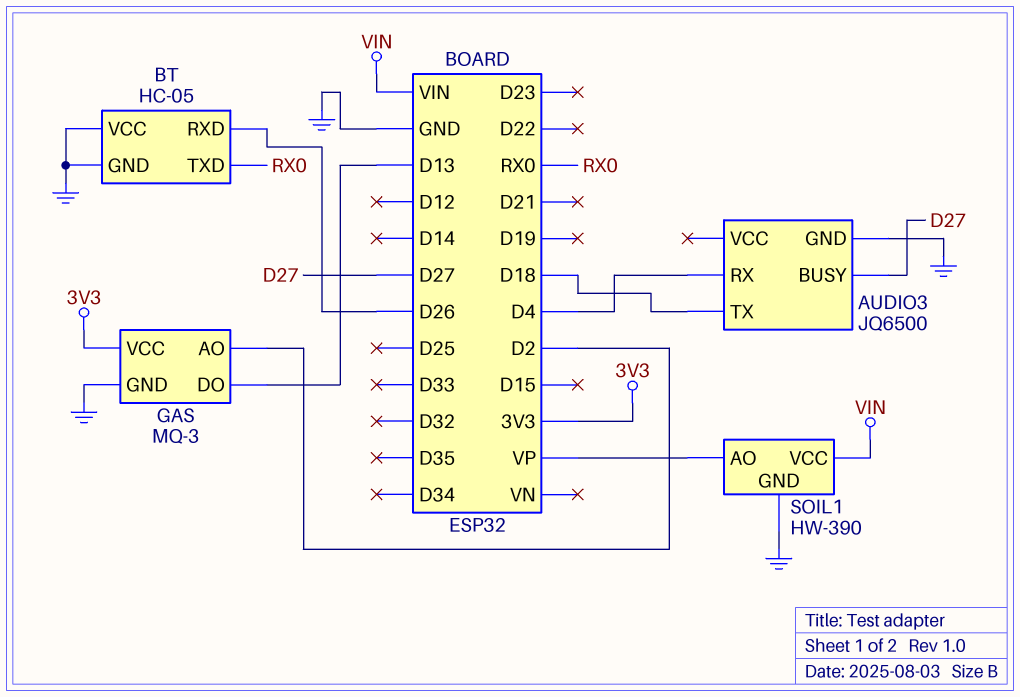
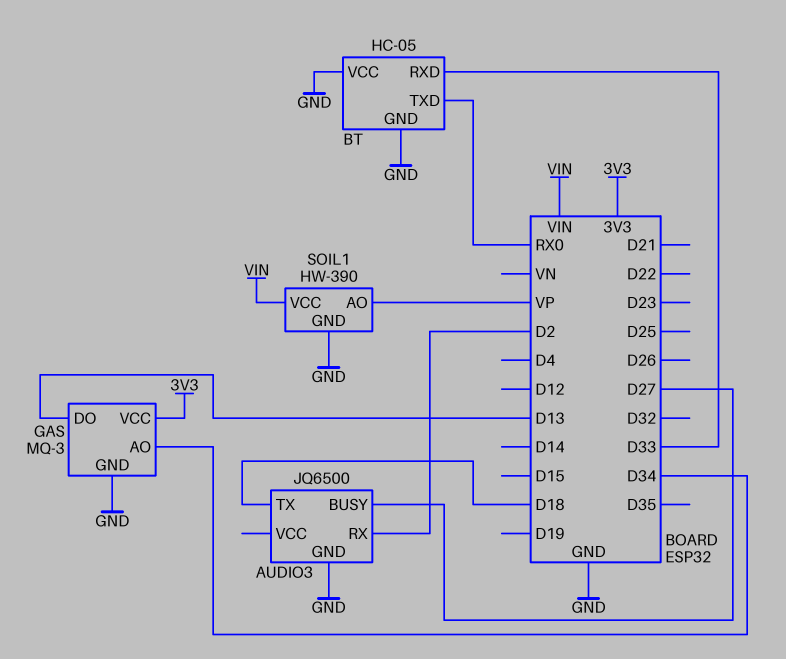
AUDIO3 pin RX: D4 -> D2
BT pin RXD: D26 -> D33
GAS pin AO: D2 -> D34

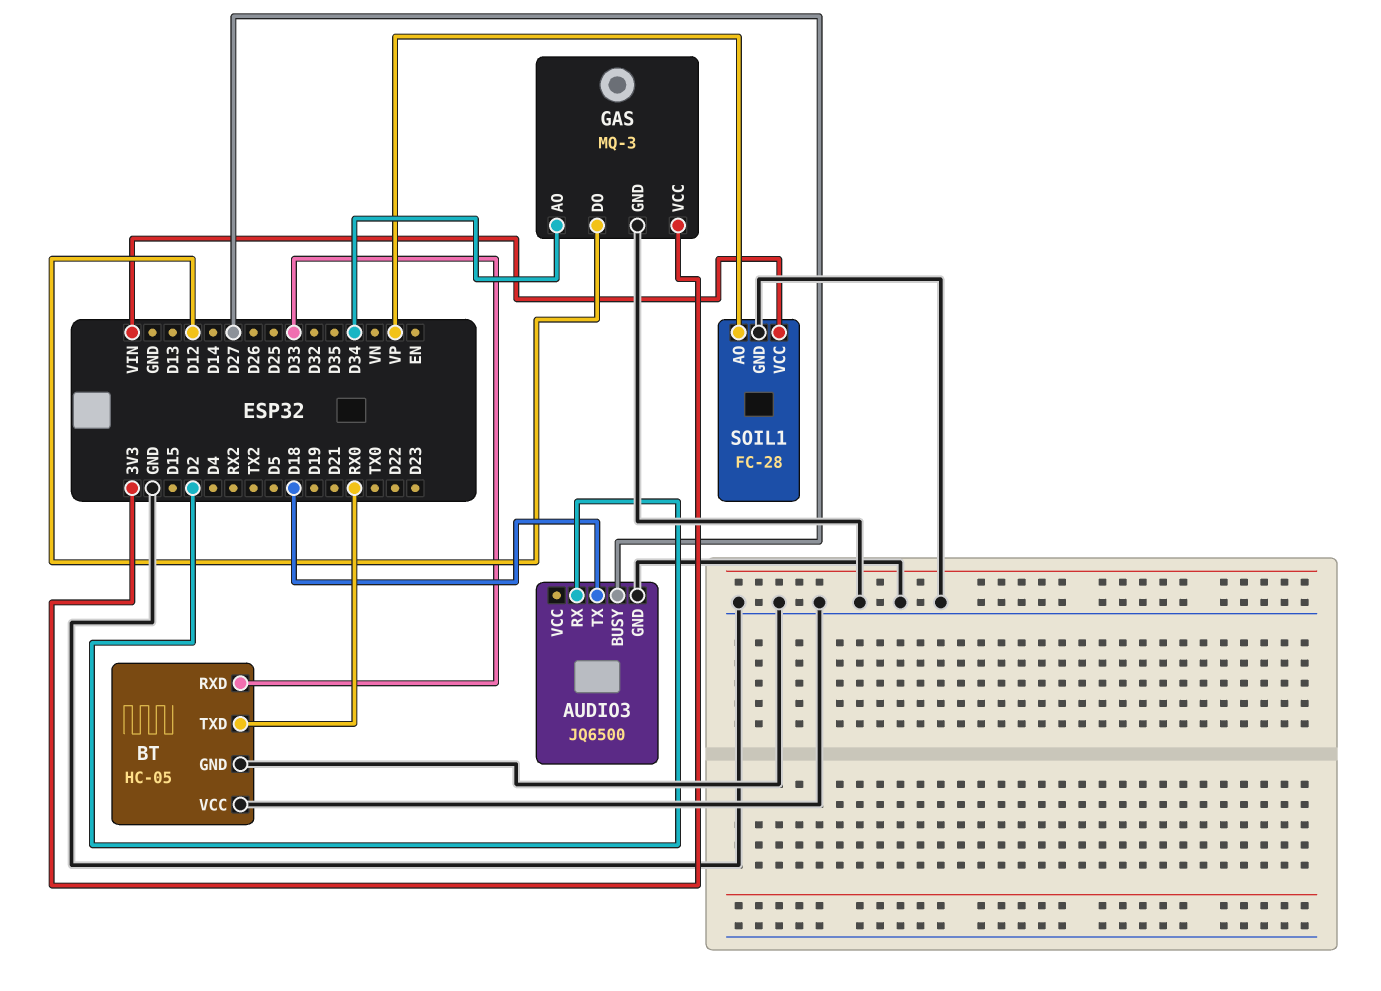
GAS pin DO: D13 -> D12
SOIL1: HW-390 -> FC-28

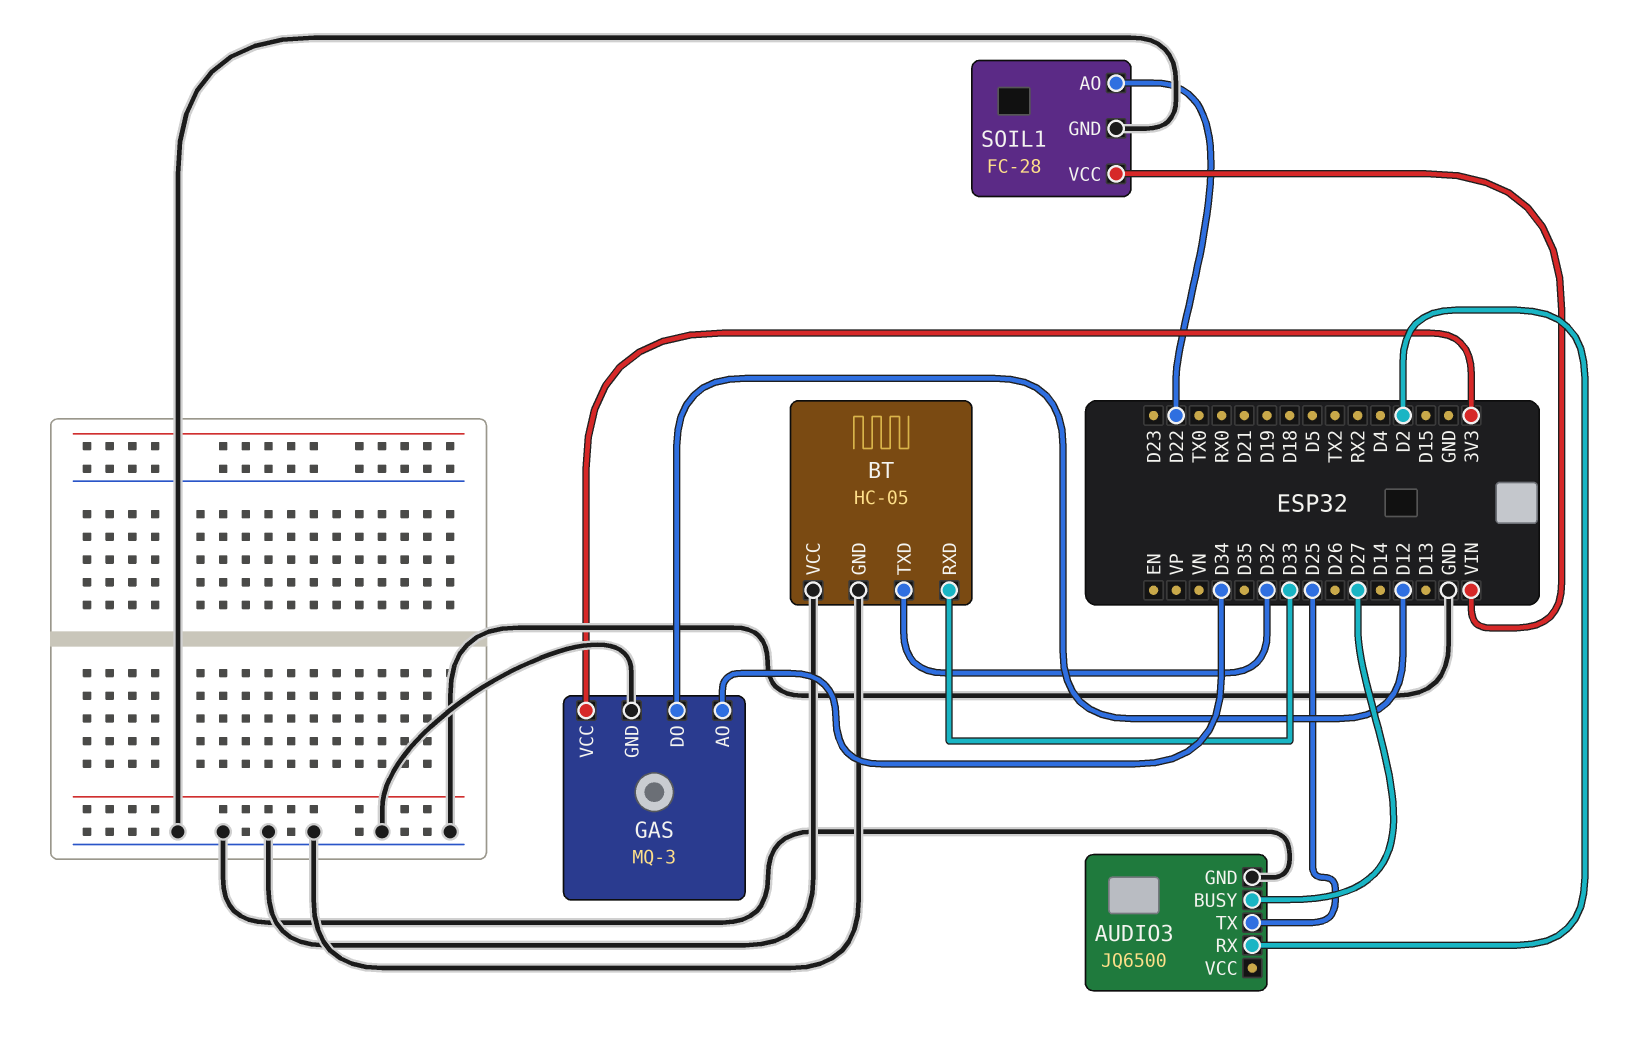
AUDIO3 pin TX: D18 -> D25
BT pin TXD: RX0 -> D32
SOIL1 pin AO: VP -> D22

